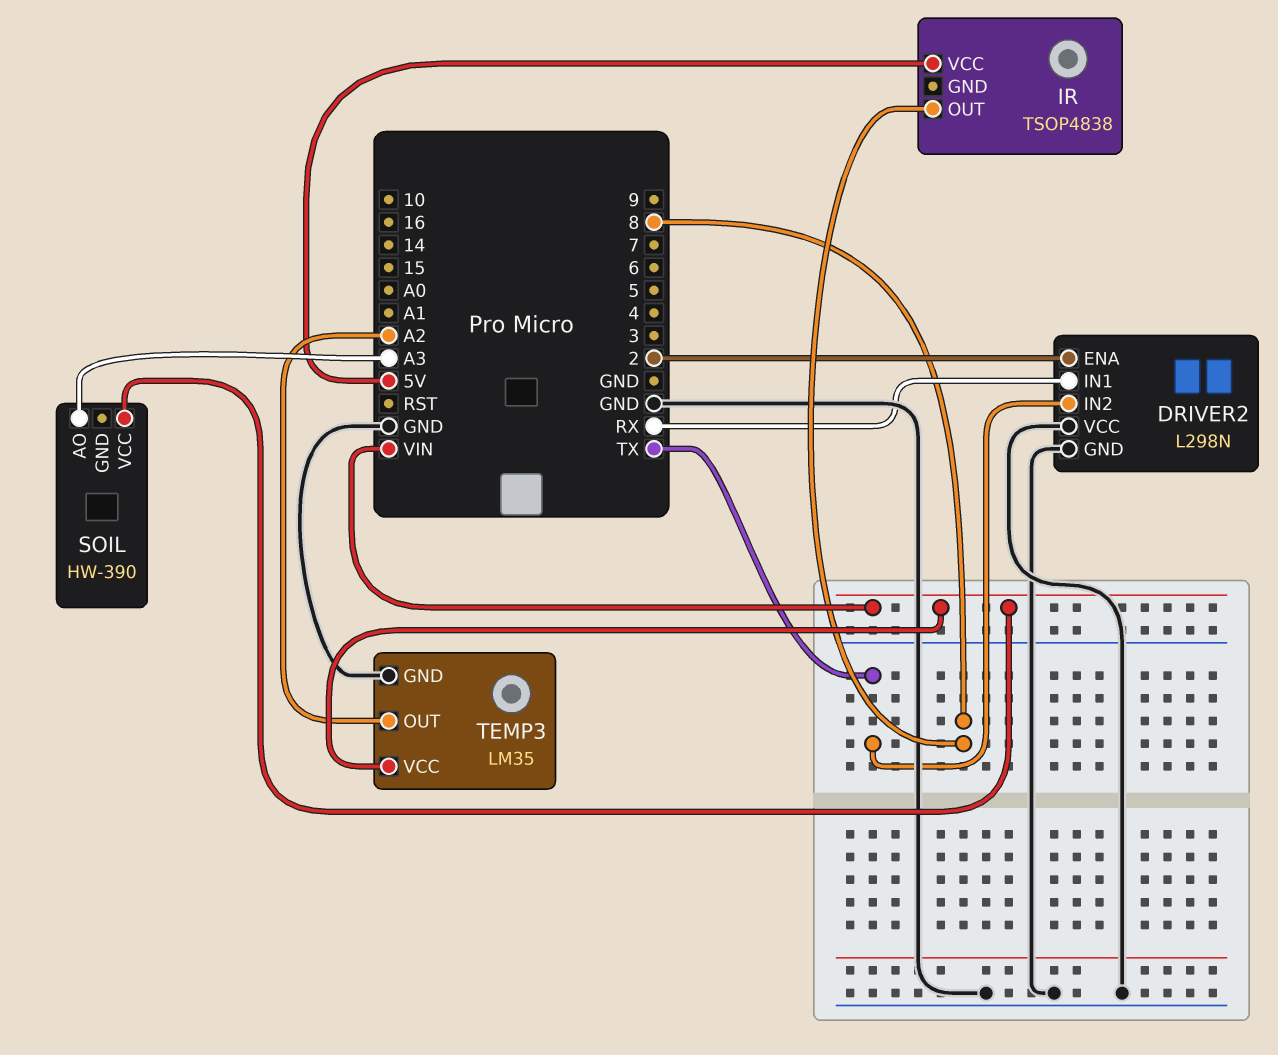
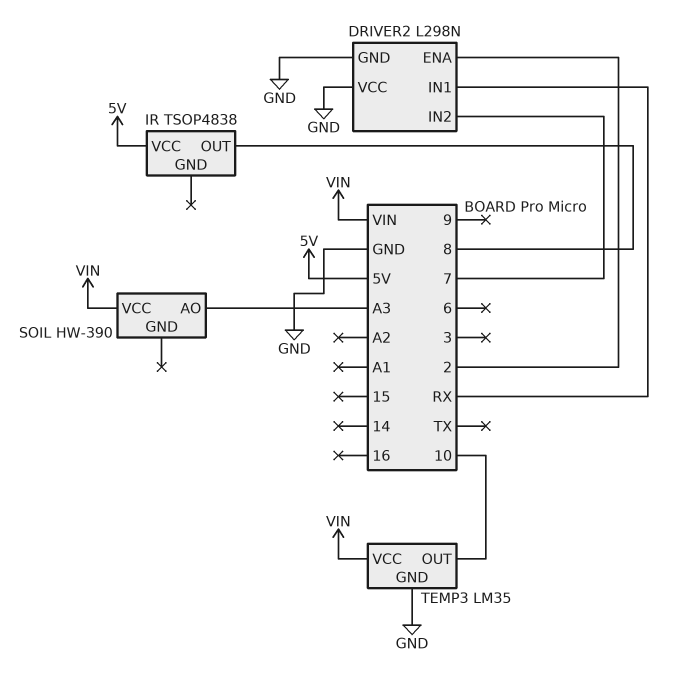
DRIVER2 pin IN2: TX -> 7
TEMP3 pin OUT: A2 -> 10

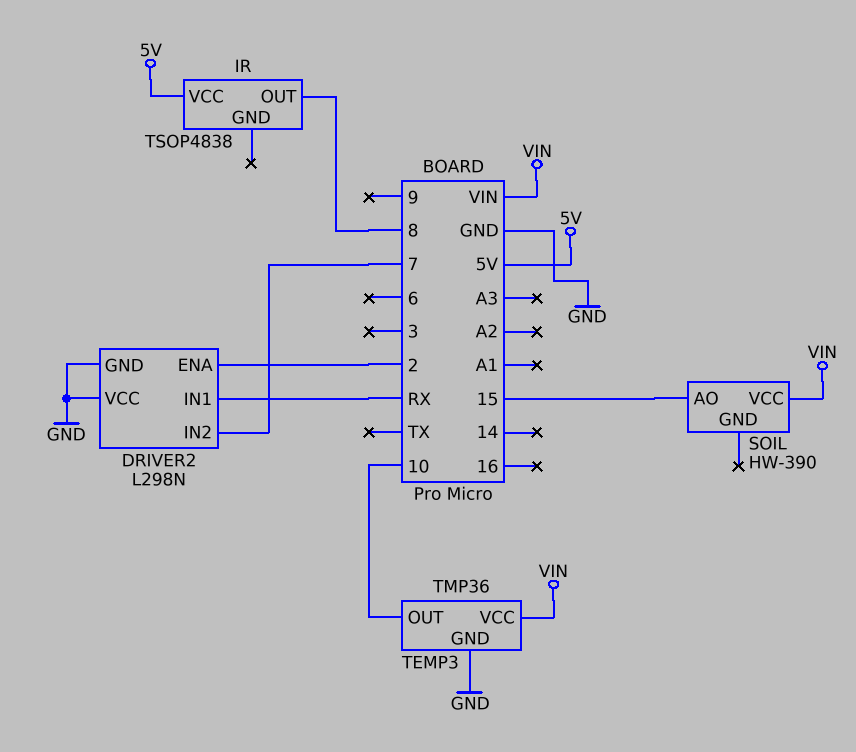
SOIL pin AO: A3 -> 15
TEMP3: LM35 -> TMP36

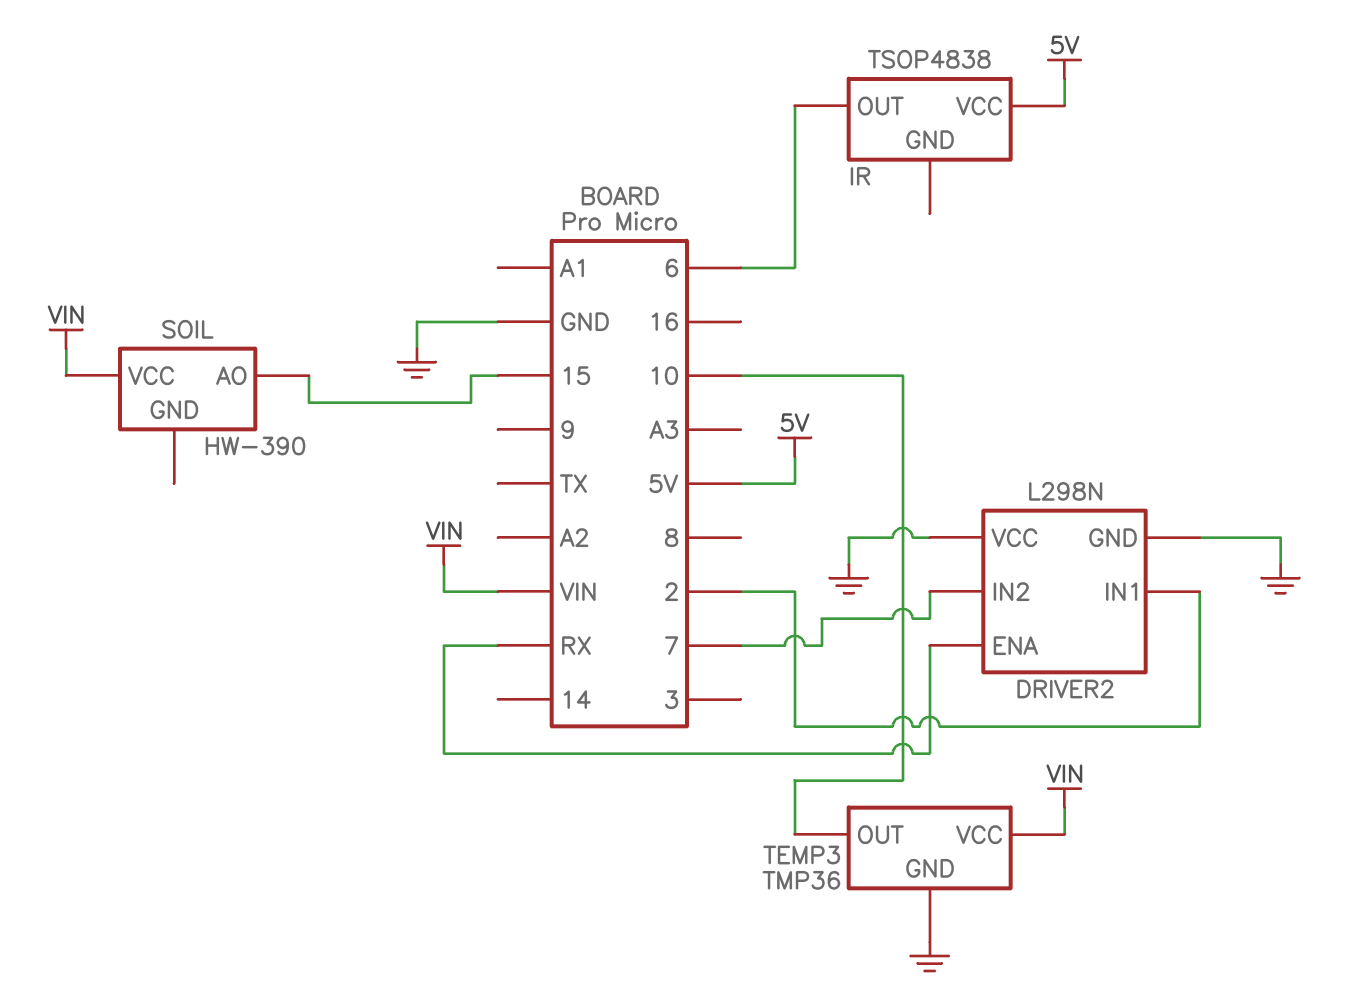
DRIVER2 pin ENA: 2 -> RX
DRIVER2 pin IN1: RX -> 2
IR pin OUT: 8 -> 6

